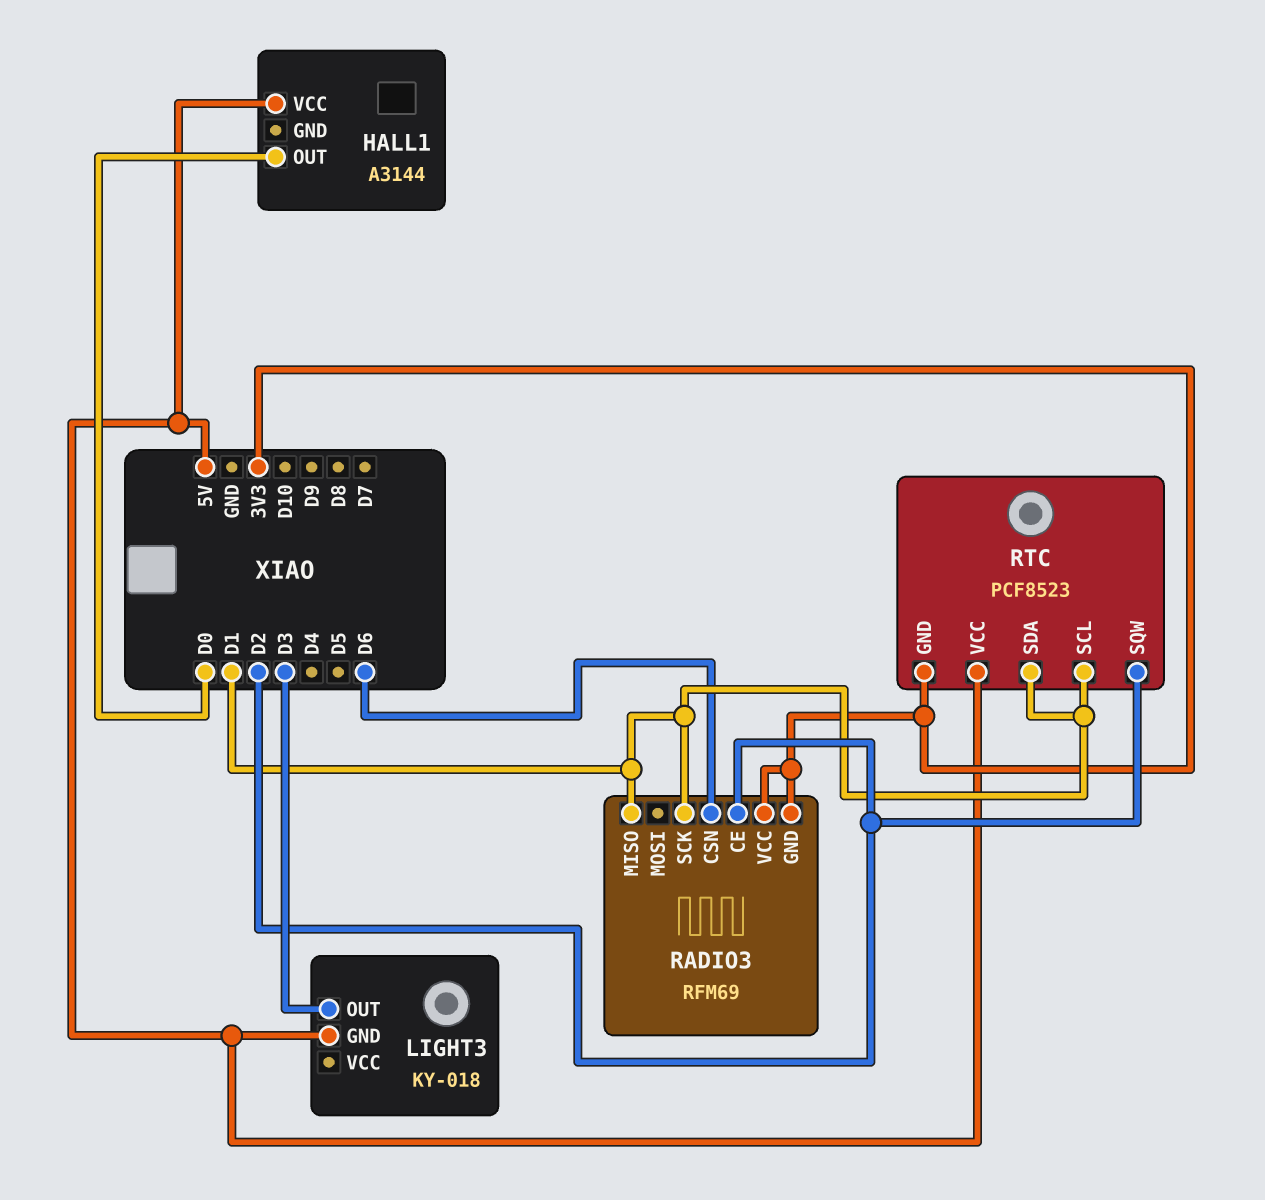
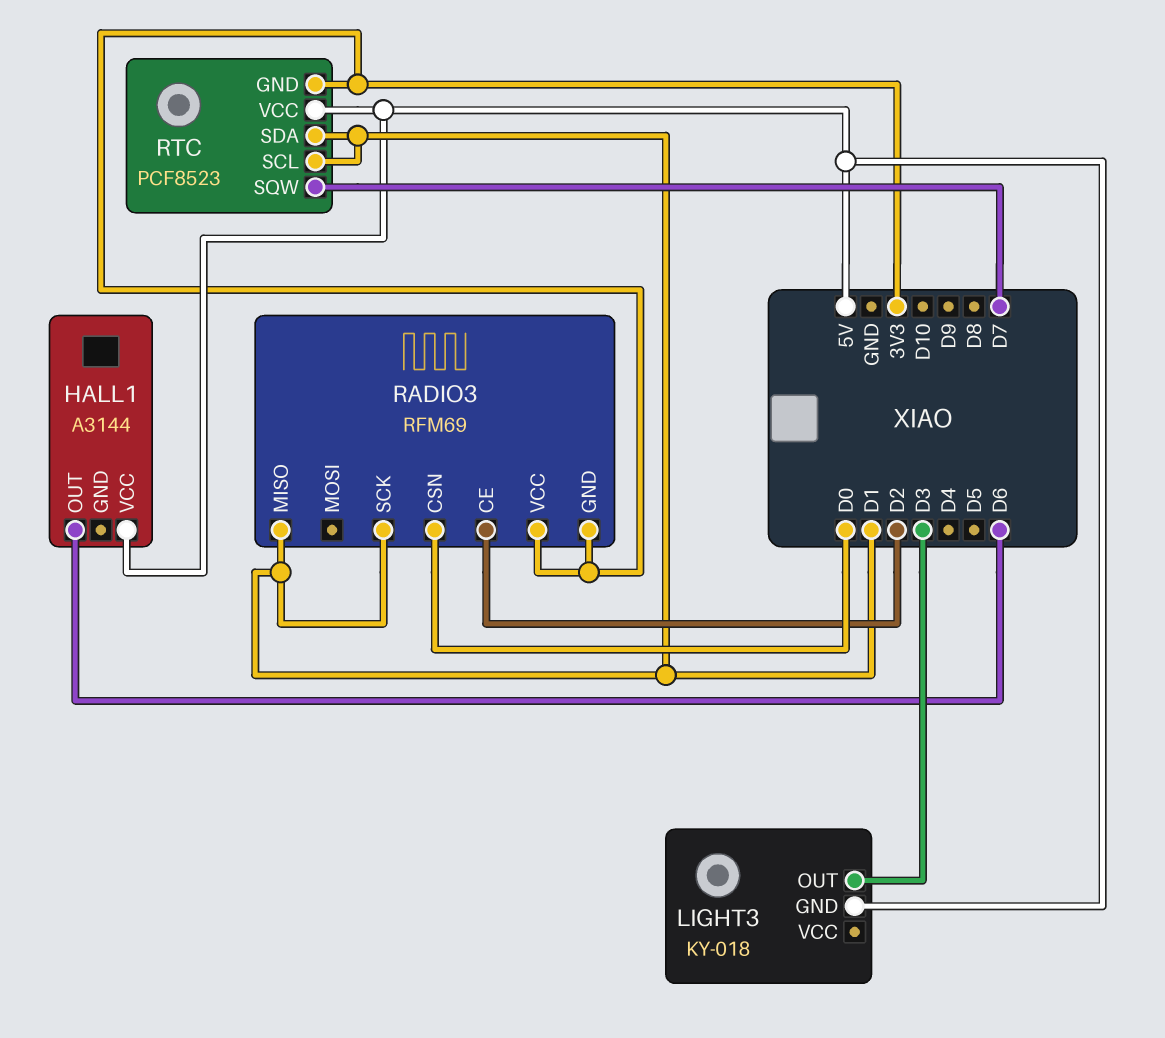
HALL1 pin OUT: D0 -> D6
RADIO3 pin CSN: D6 -> D0
RTC pin SQW: D2 -> D7

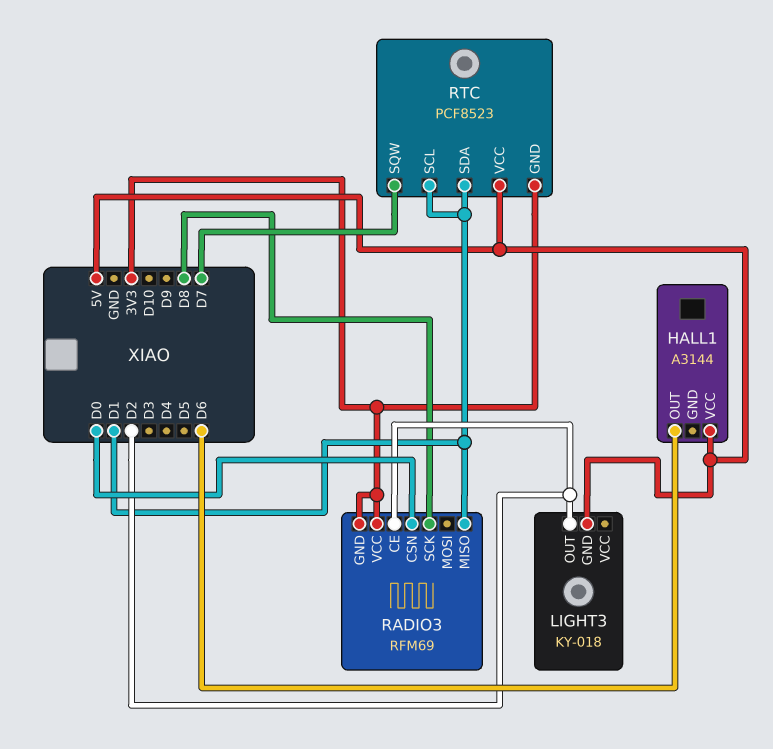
LIGHT3 pin OUT: D3 -> D2
RADIO3 pin SCK: D1 -> D8

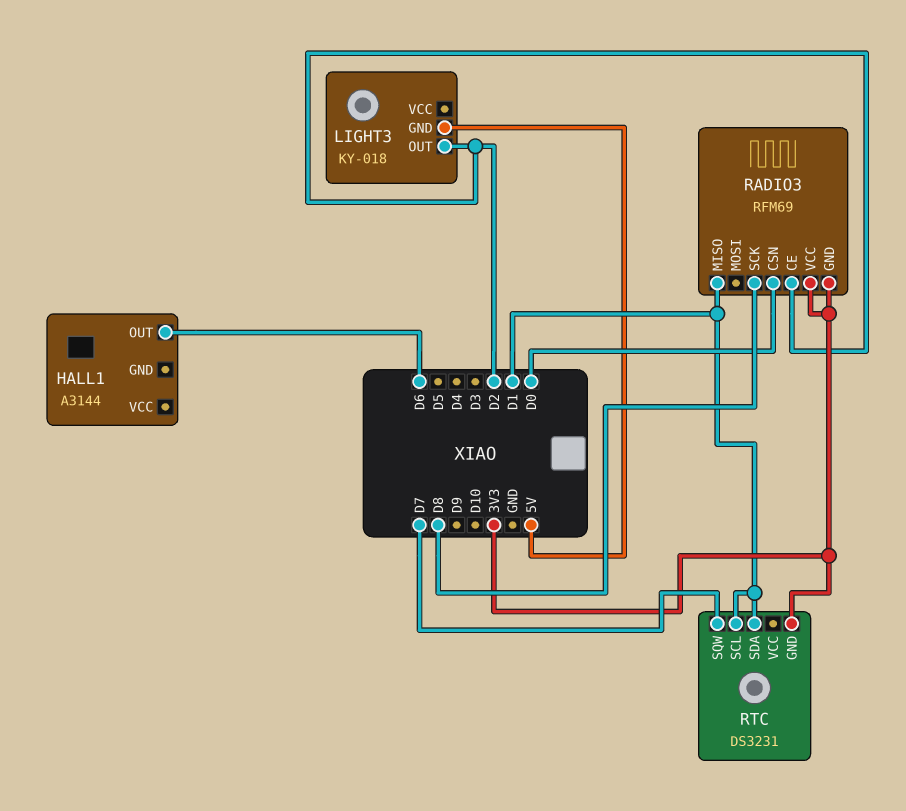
HALL1 pin VCC: 5V -> none
RTC: PCF8523 -> DS3231
RTC pin VCC: 5V -> none

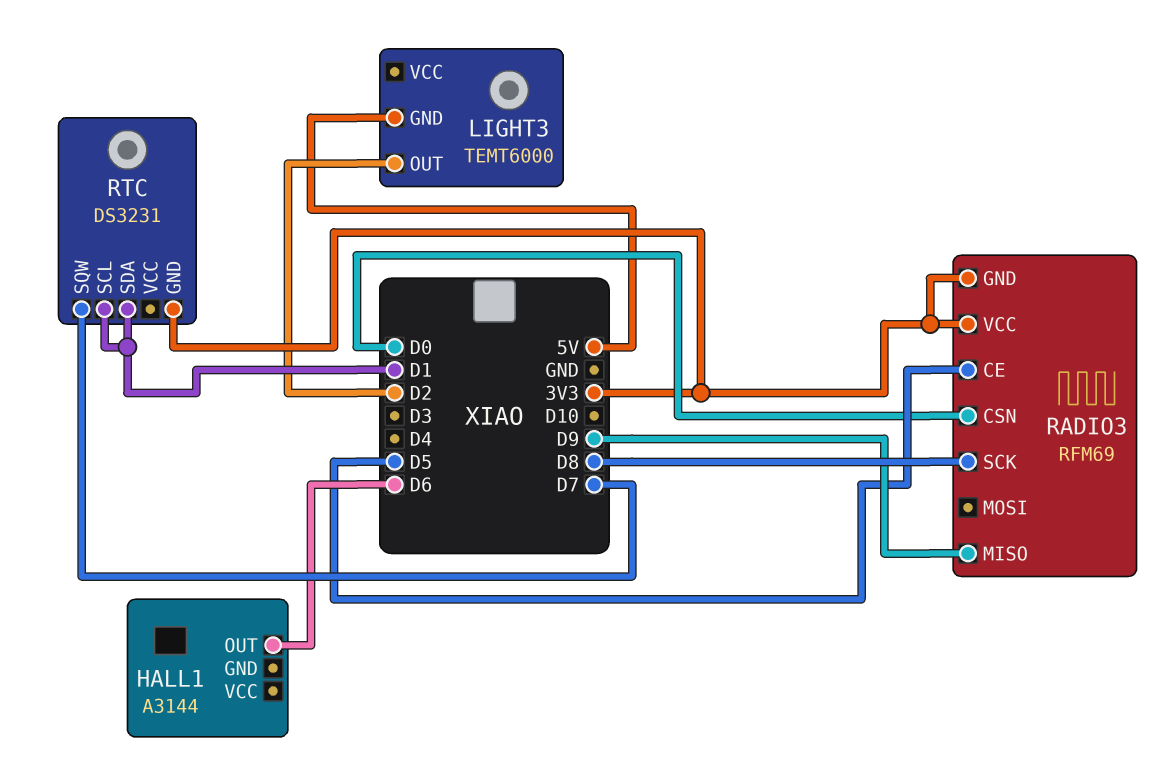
LIGHT3: KY-018 -> TEMT6000
RADIO3 pin CE: D2 -> D5
RADIO3 pin MISO: D1 -> D9

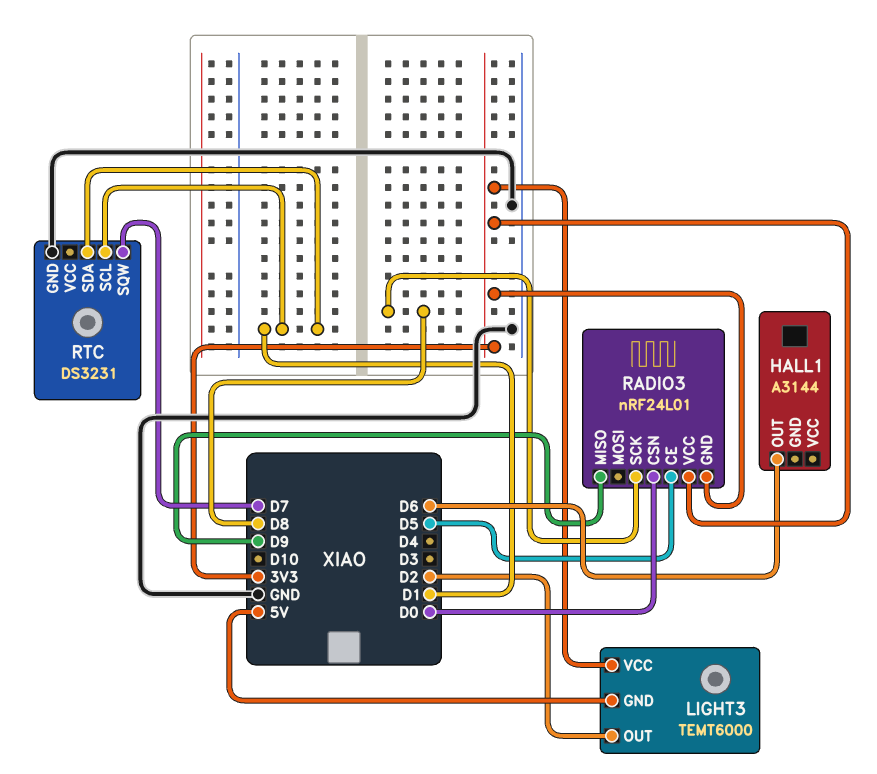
LIGHT3 pin VCC: none -> 3V3
RADIO3: RFM69 -> nRF24L01
RTC pin GND: 3V3 -> GND

